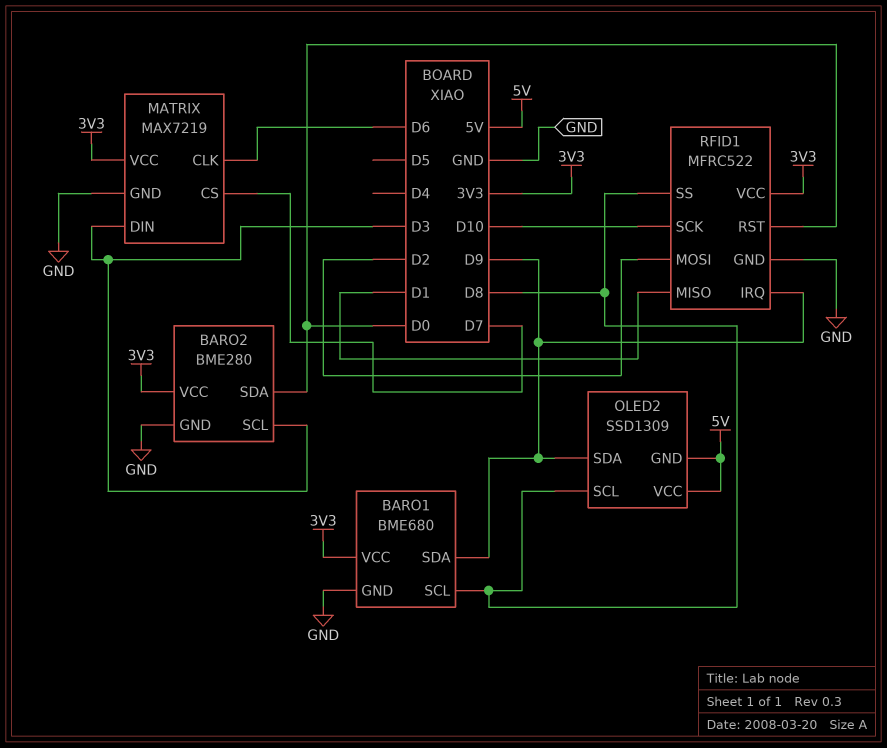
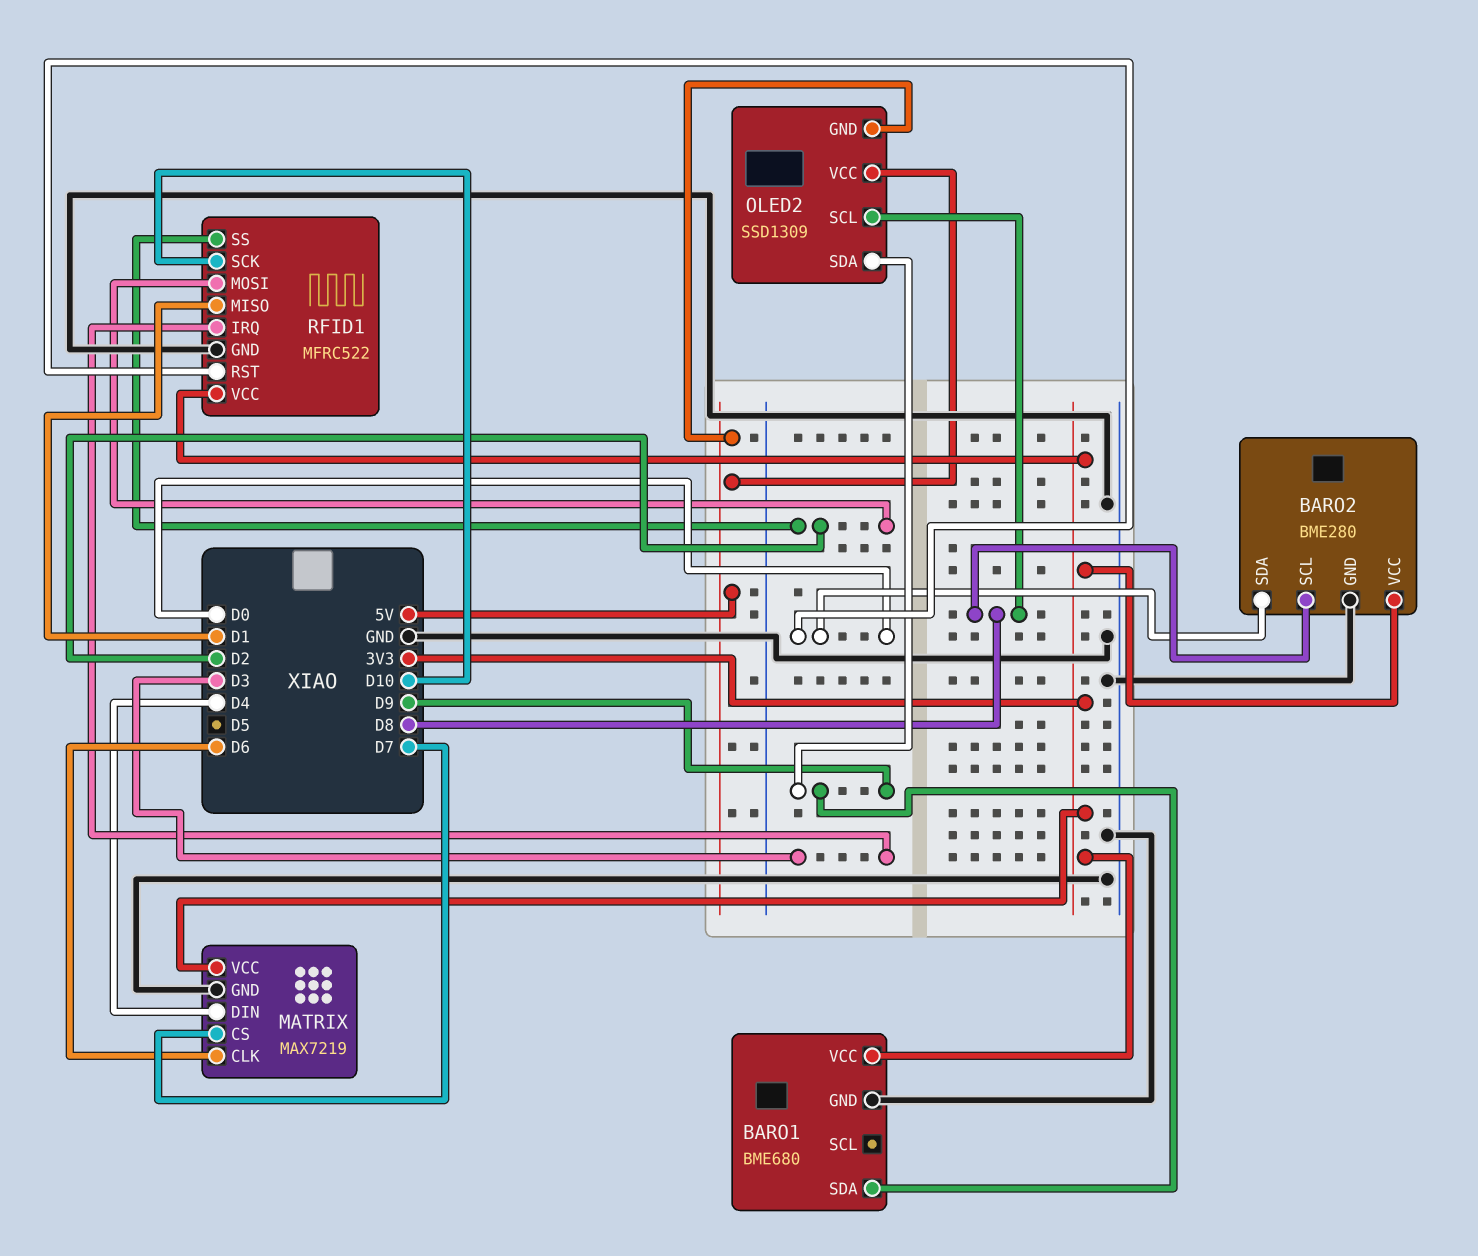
BARO1 pin SCL: D8 -> none
BARO2 pin SCL: D3 -> D8
MATRIX pin DIN: D3 -> D4
RFID1 pin IRQ: D9 -> D3
RFID1 pin SS: D8 -> D2

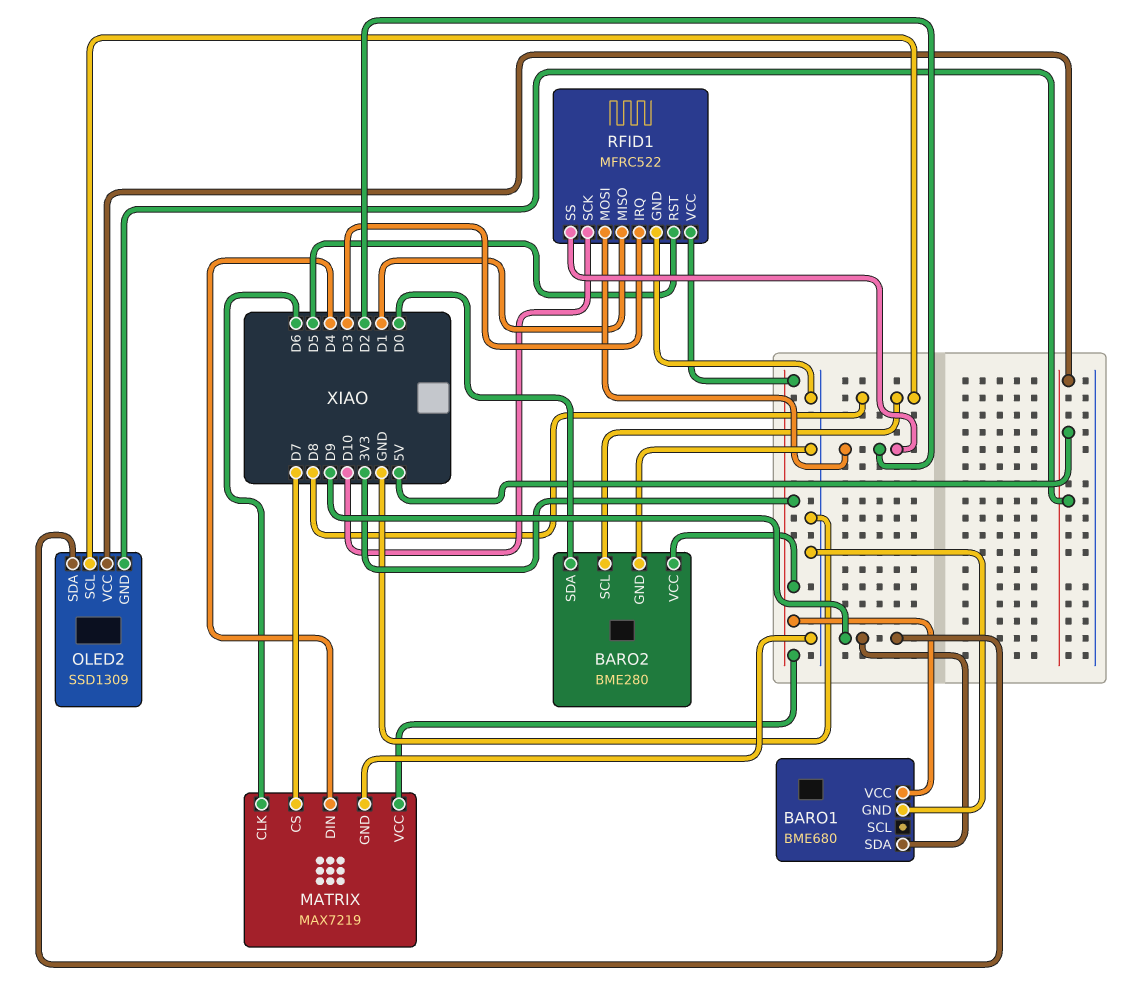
RFID1 pin RST: D0 -> D5

